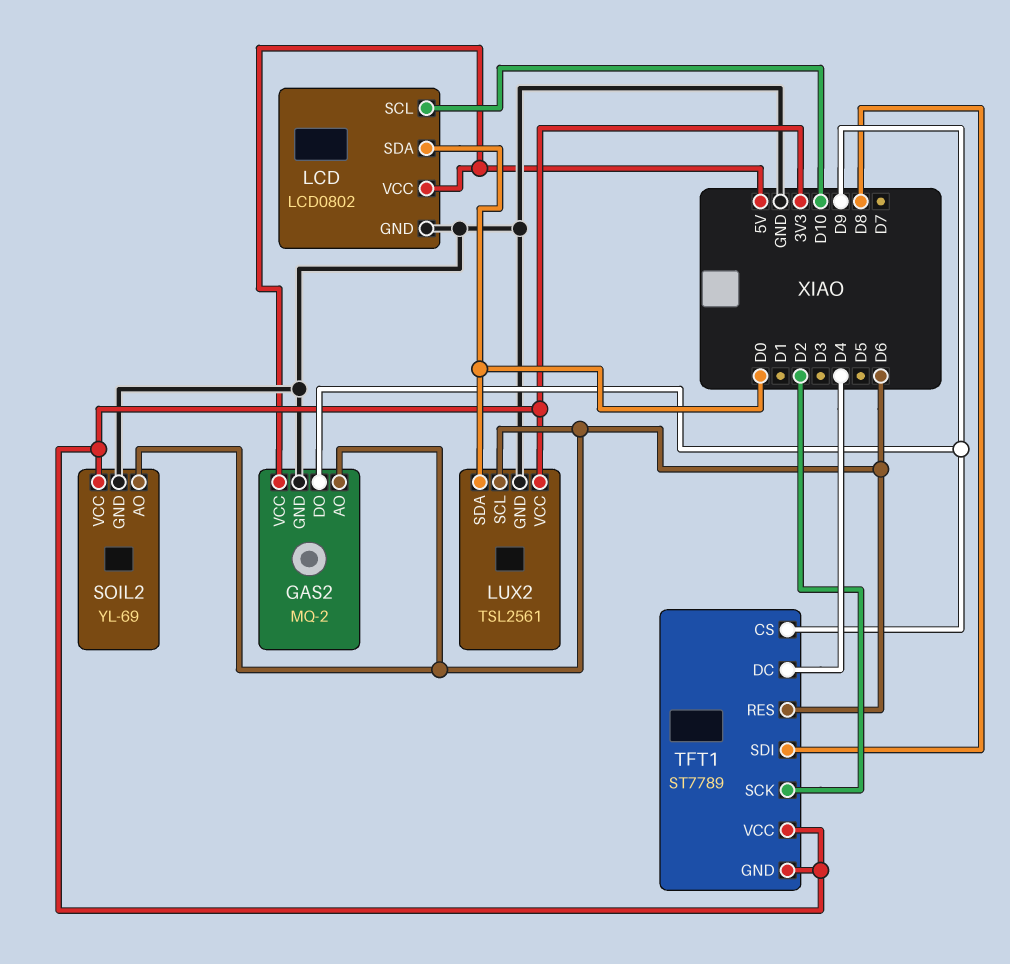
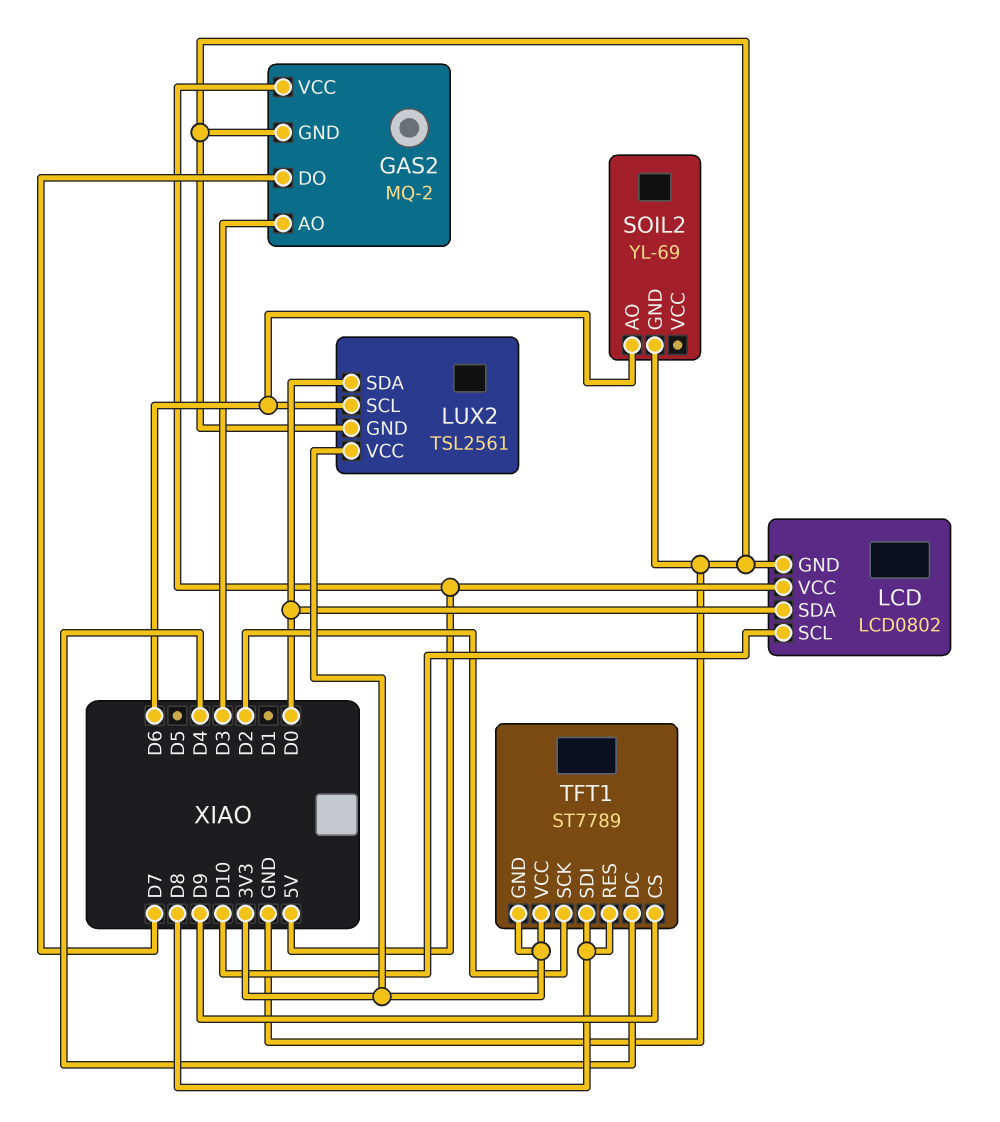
GAS2 pin AO: D6 -> D3
GAS2 pin DO: D9 -> D7
SOIL2 pin VCC: 3V3 -> none
TFT1 pin RES: D6 -> D8

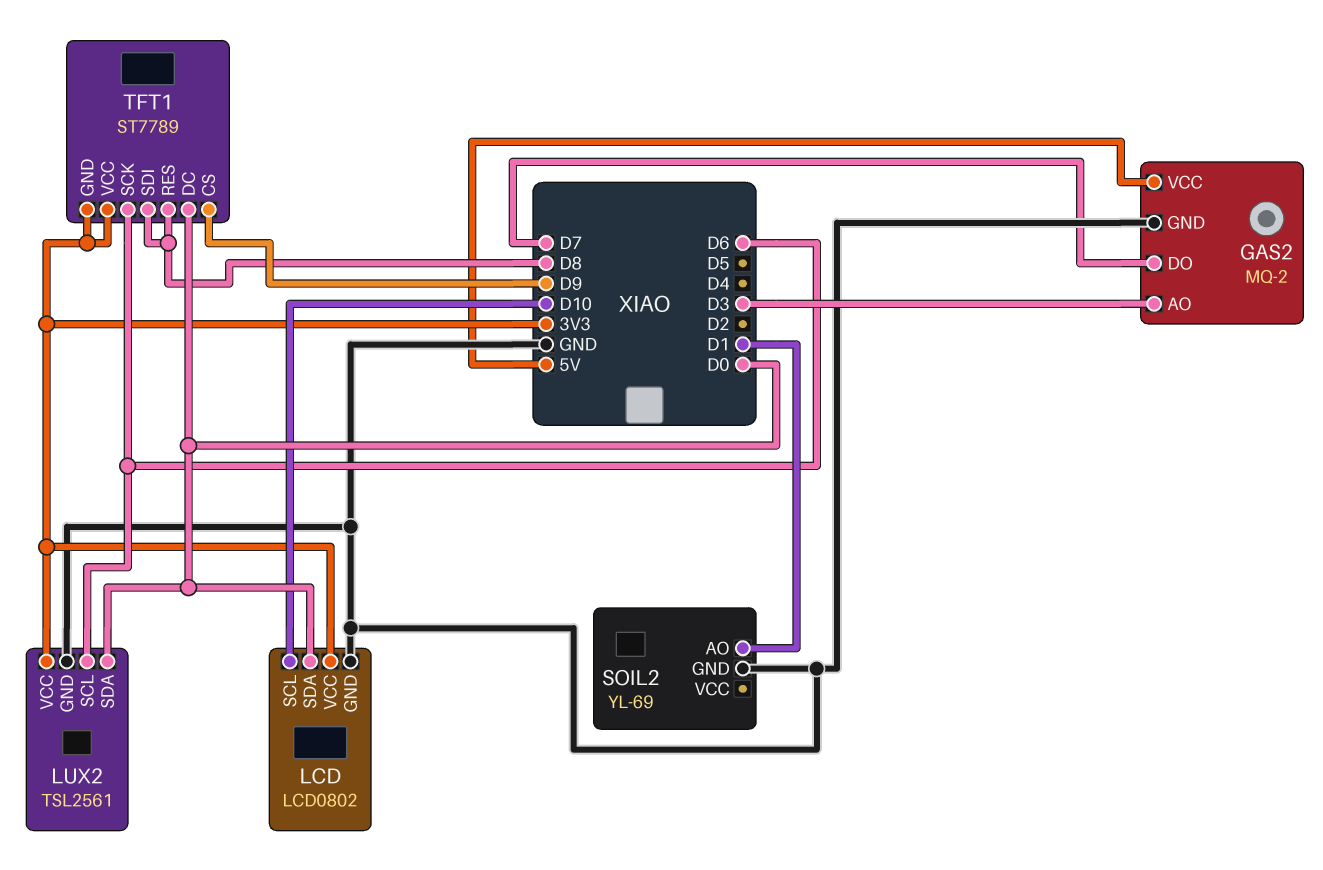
LCD pin VCC: 5V -> 3V3
SOIL2 pin AO: D6 -> D1
TFT1 pin DC: D4 -> D0
TFT1 pin SCK: D2 -> D6

